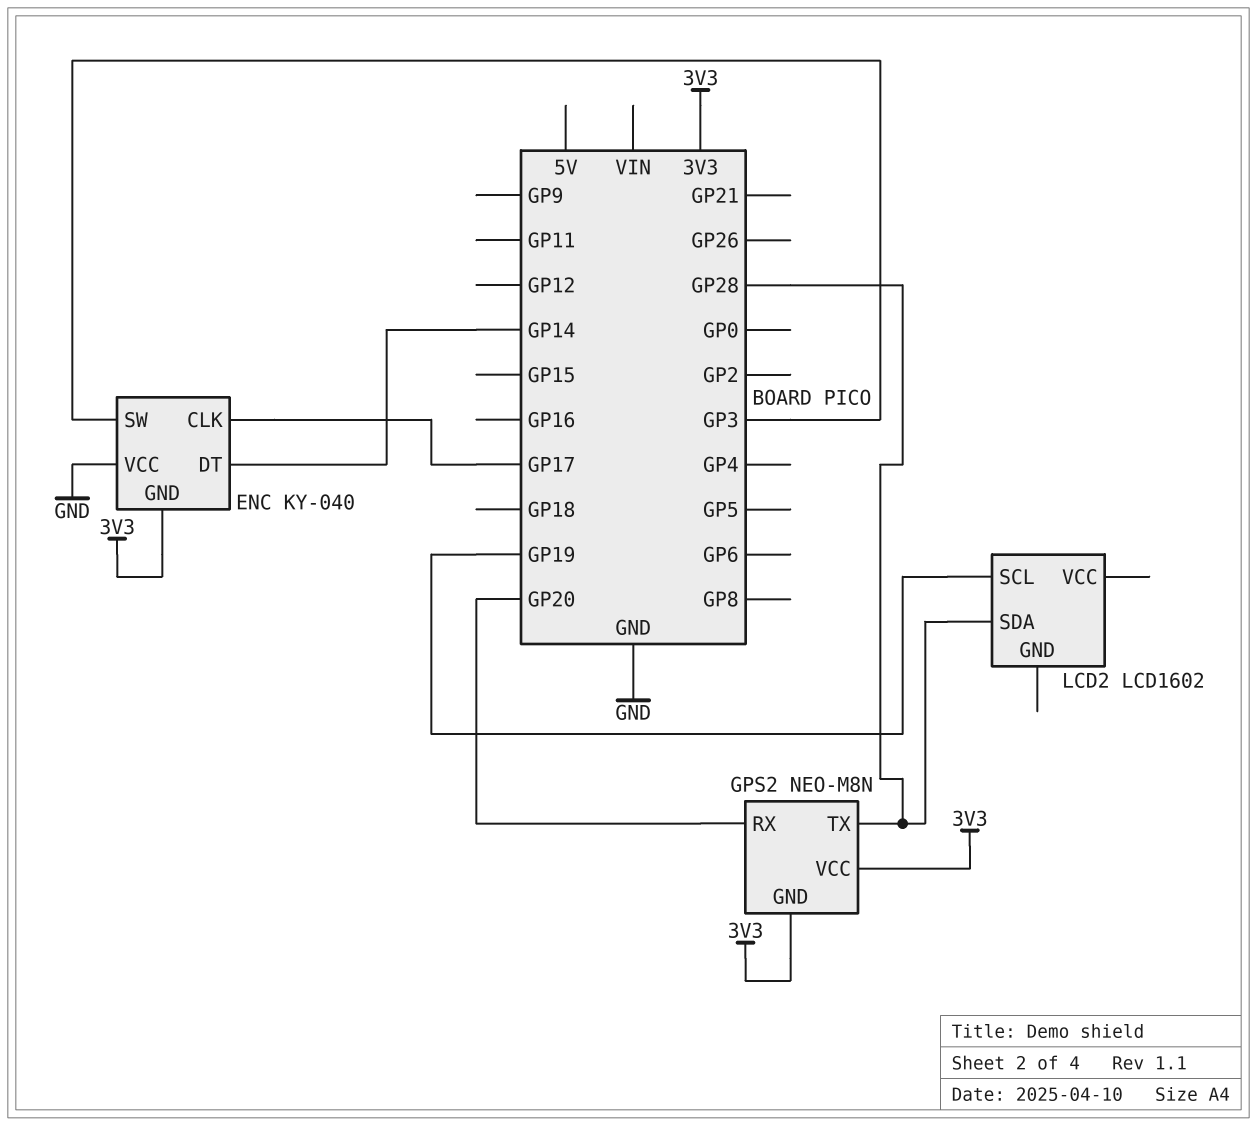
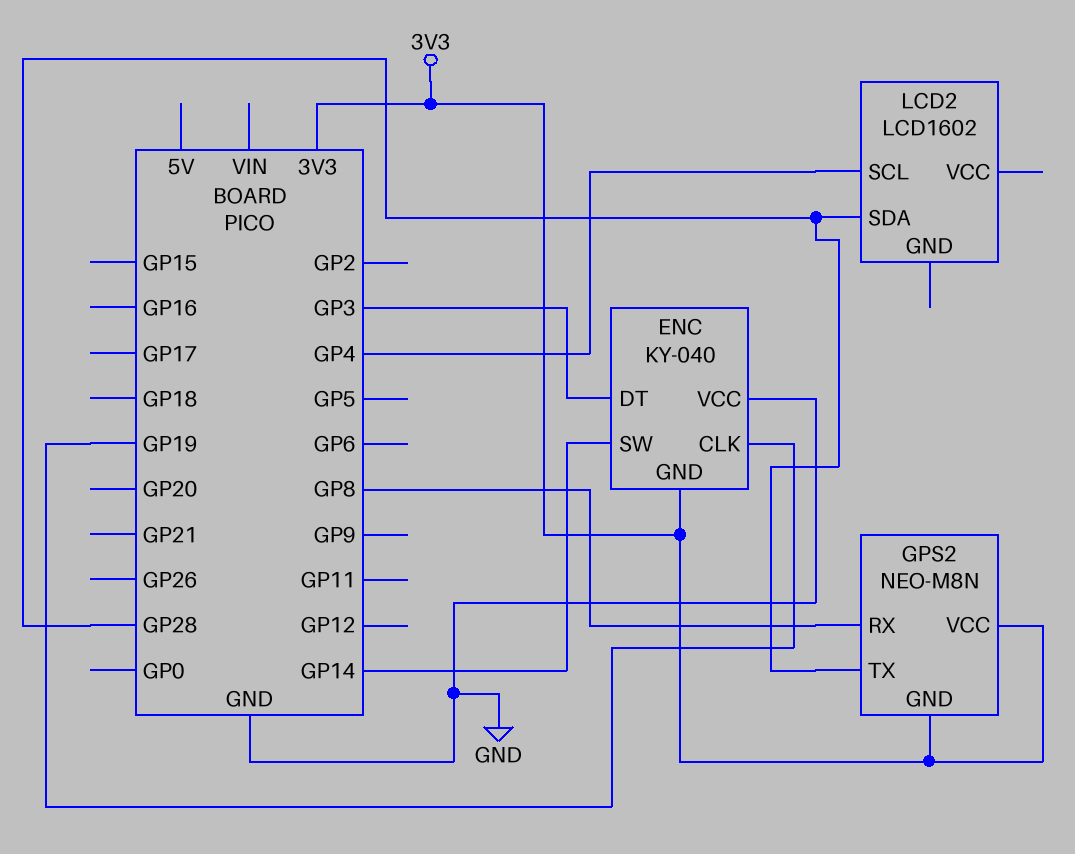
ENC pin CLK: GP17 -> GP19
ENC pin DT: GP14 -> GP3
ENC pin SW: GP3 -> GP14
GPS2 pin RX: GP20 -> GP8
LCD2 pin SCL: GP19 -> GP4

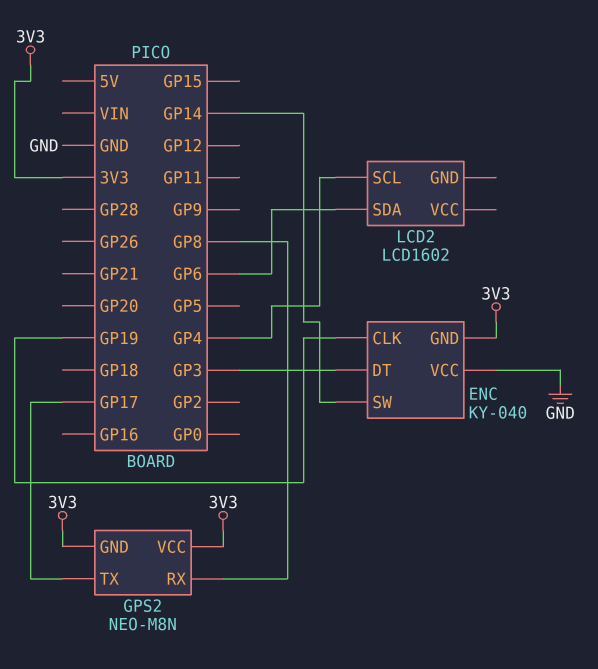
GPS2 pin TX: GP28 -> GP17
LCD2 pin SDA: GP28 -> GP6

